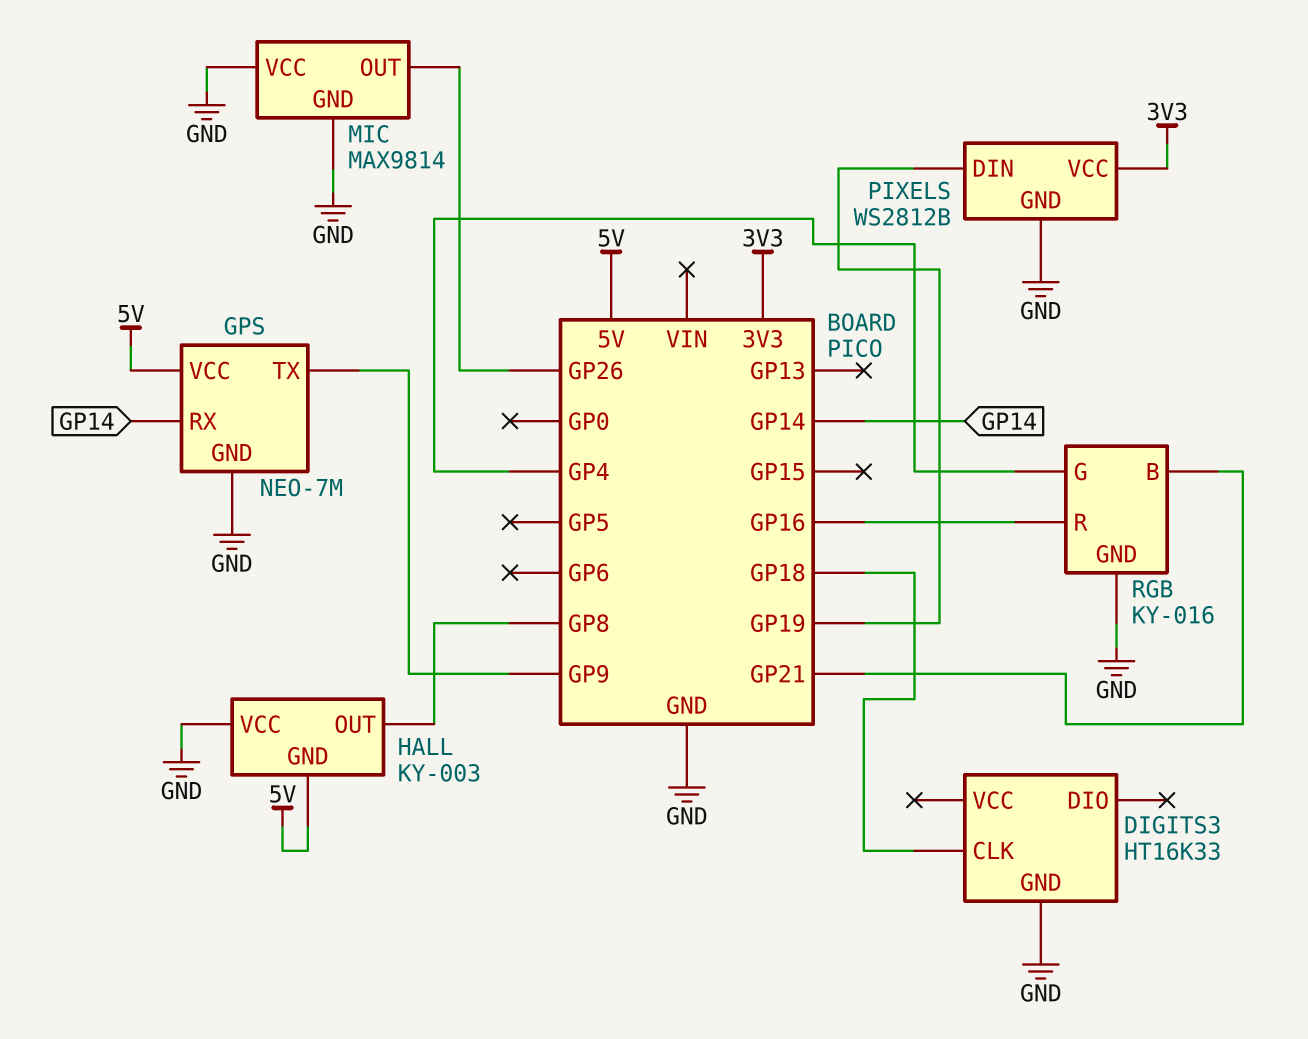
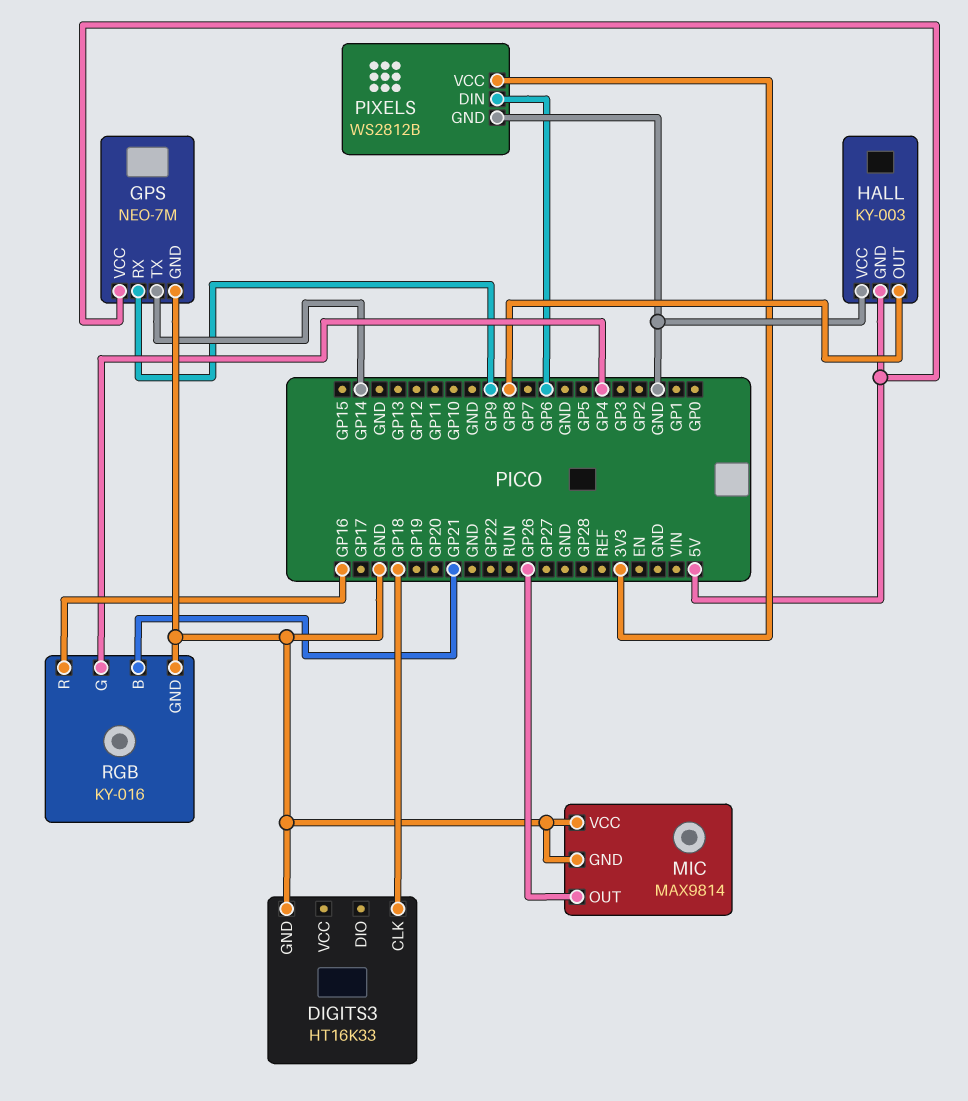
GPS pin RX: GP14 -> GP9
GPS pin TX: GP9 -> GP14
PIXELS pin DIN: GP19 -> GP6

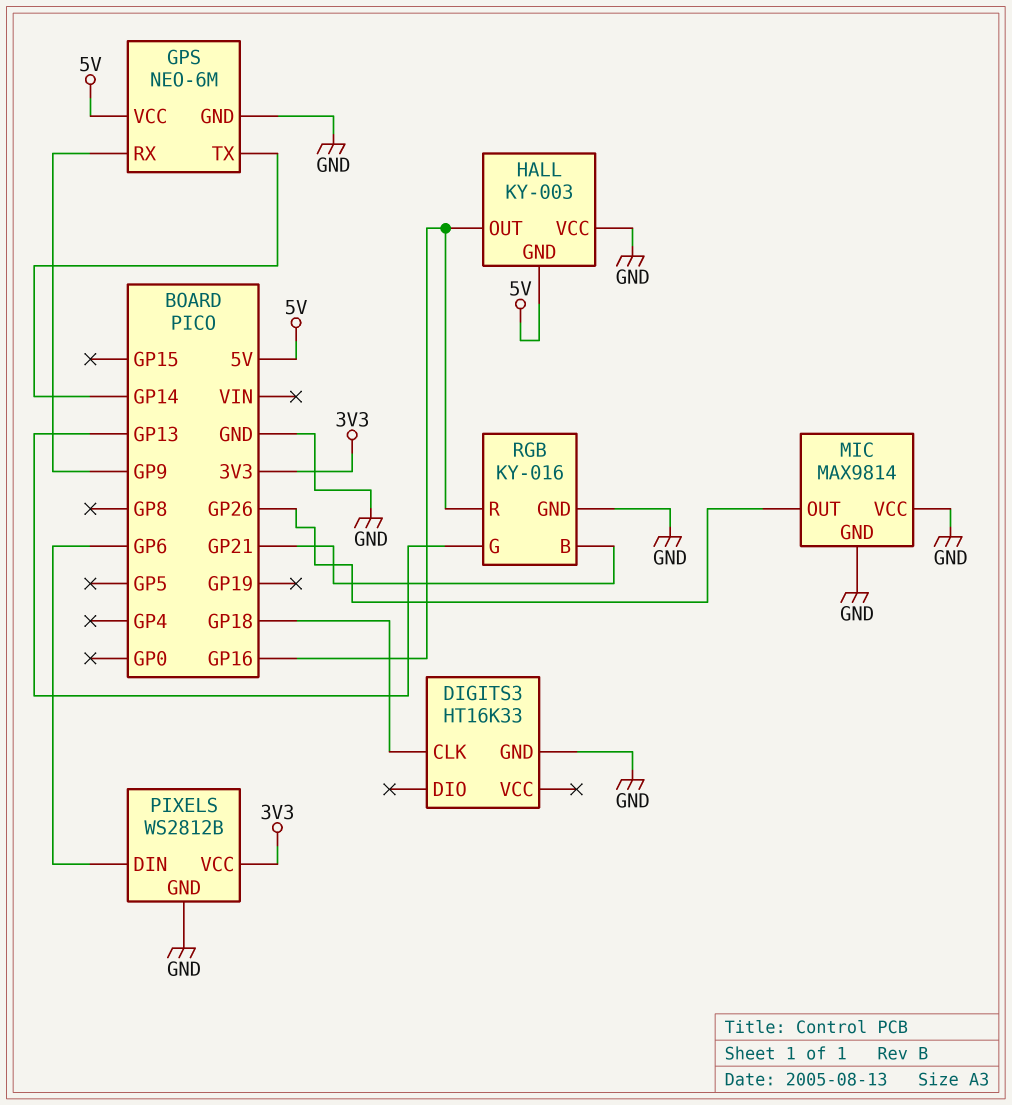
GPS: NEO-7M -> NEO-6M
HALL pin OUT: GP8 -> GP16
RGB pin G: GP4 -> GP13

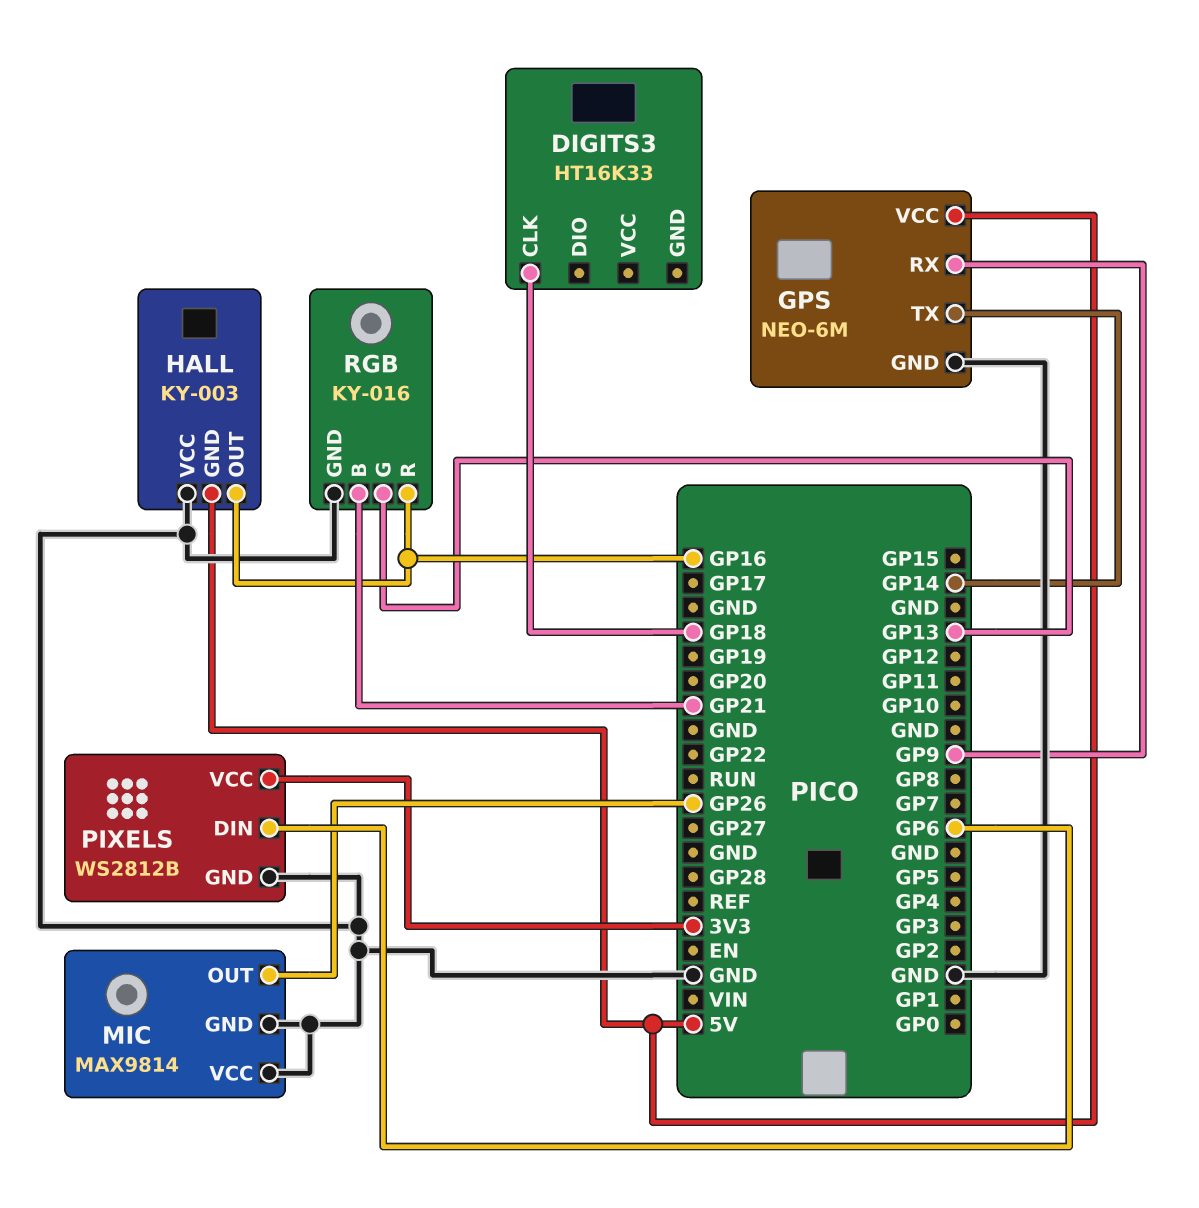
DIGITS3 pin GND: GND -> none

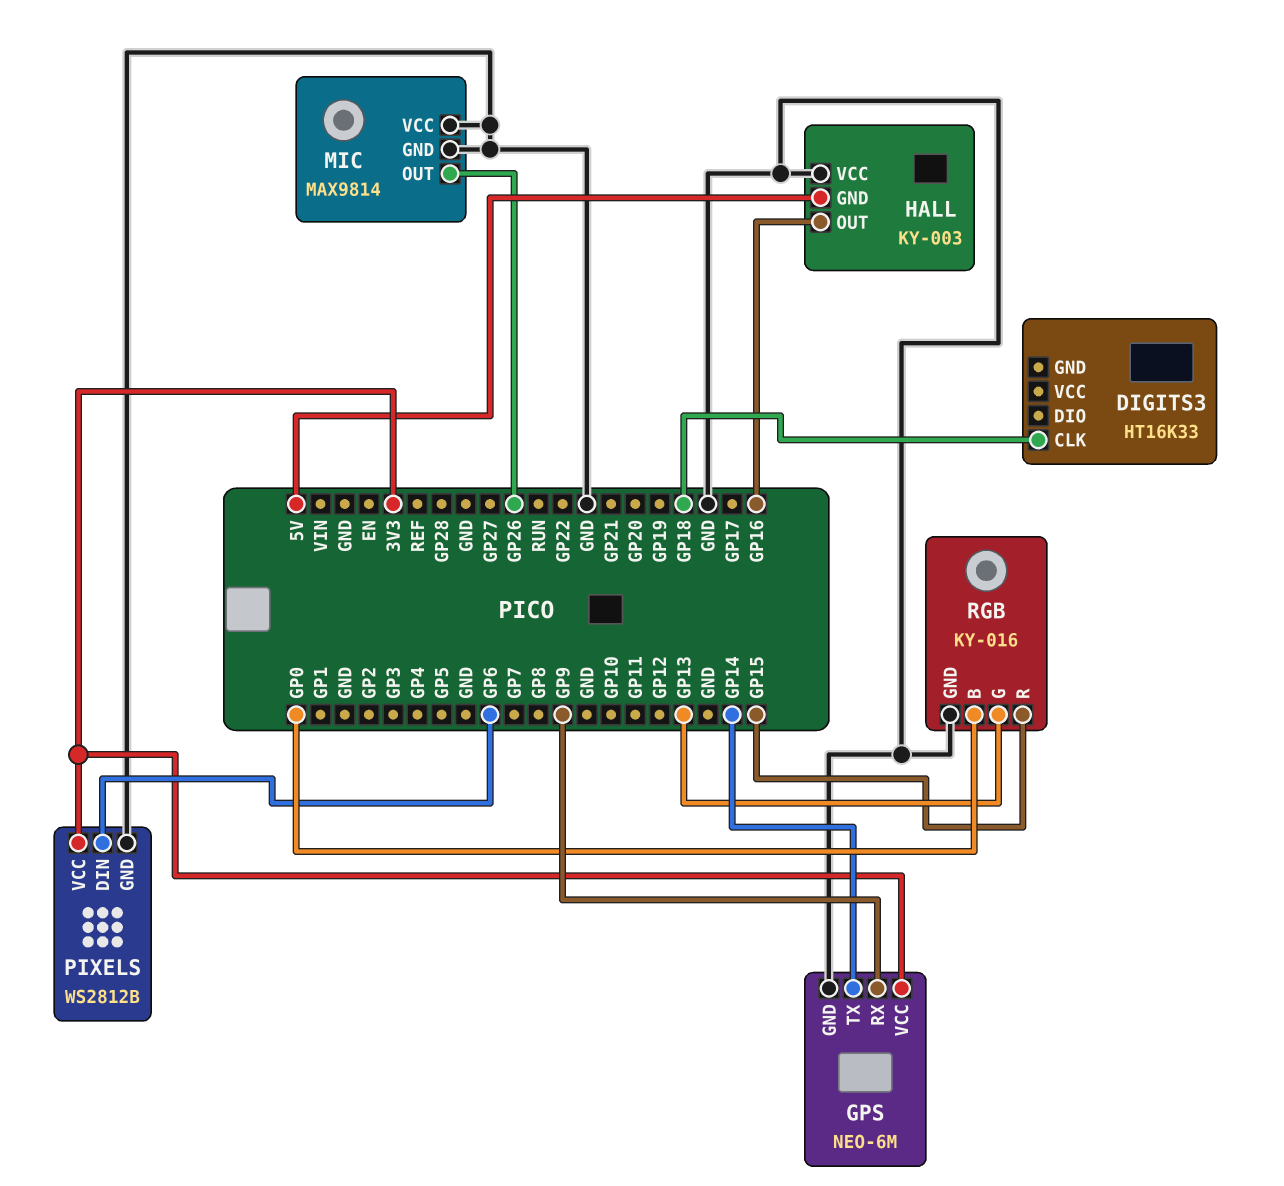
GPS pin VCC: 5V -> 3V3
RGB pin B: GP21 -> GP0
RGB pin R: GP16 -> GP15

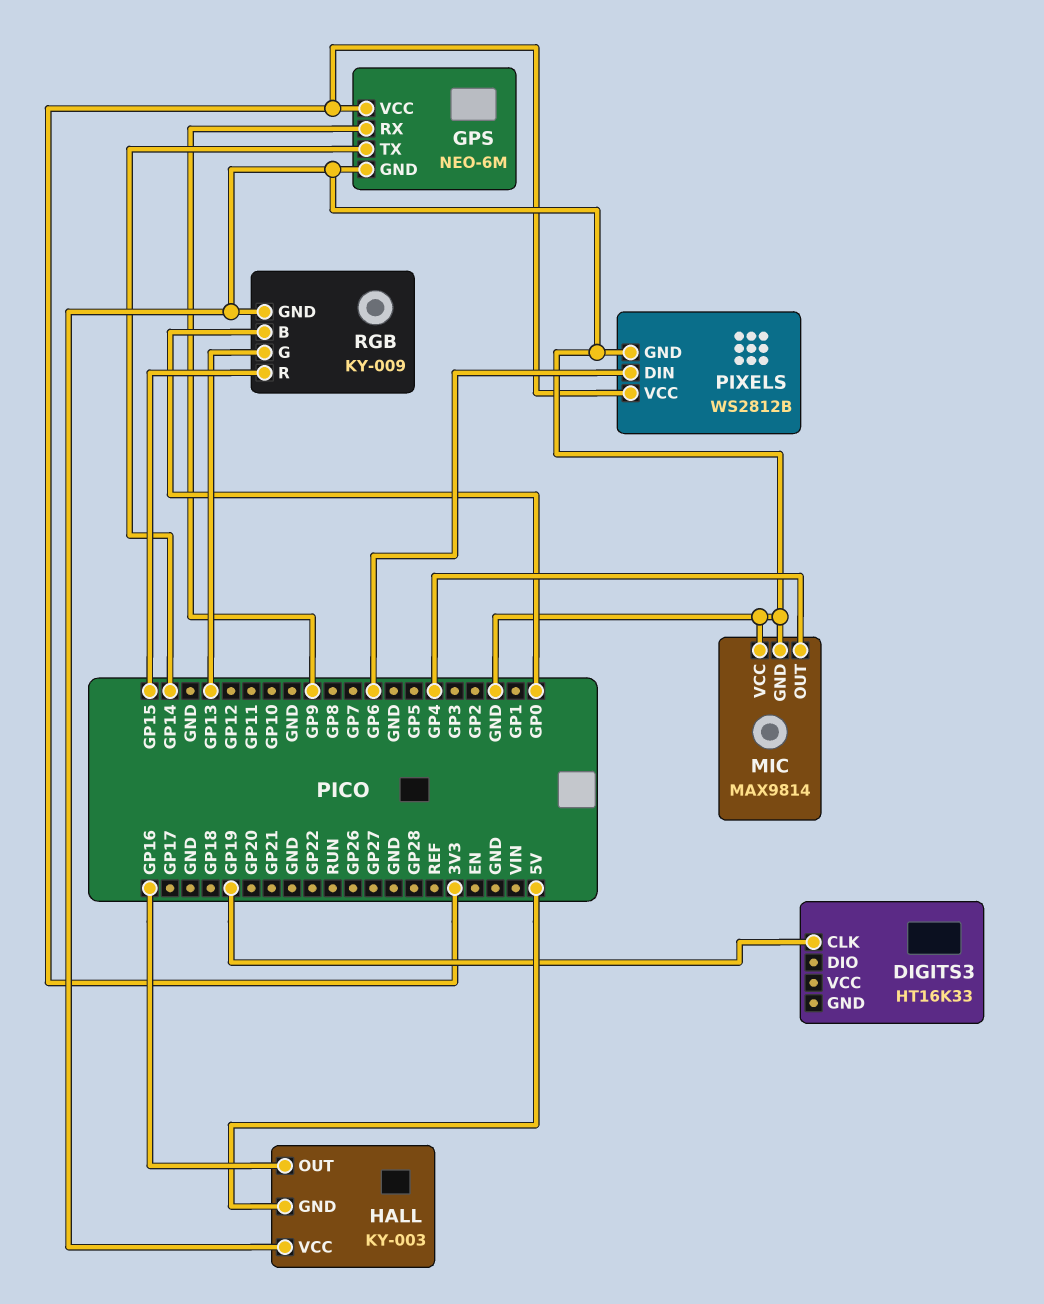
DIGITS3 pin CLK: GP18 -> GP19
MIC pin OUT: GP26 -> GP4
RGB: KY-016 -> KY-009

